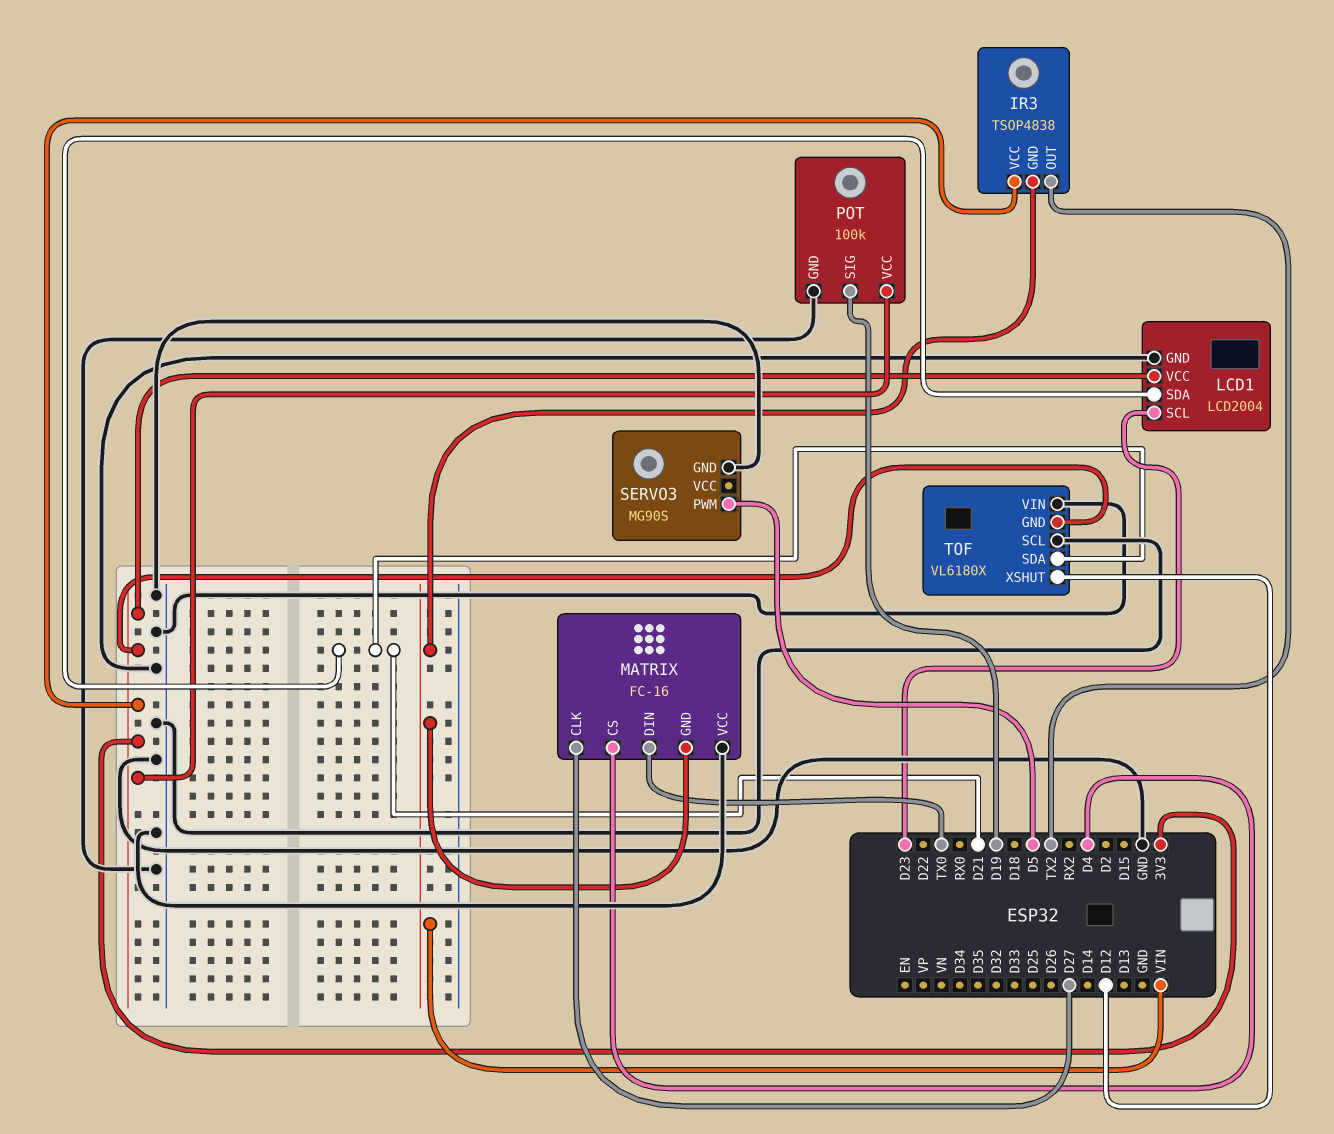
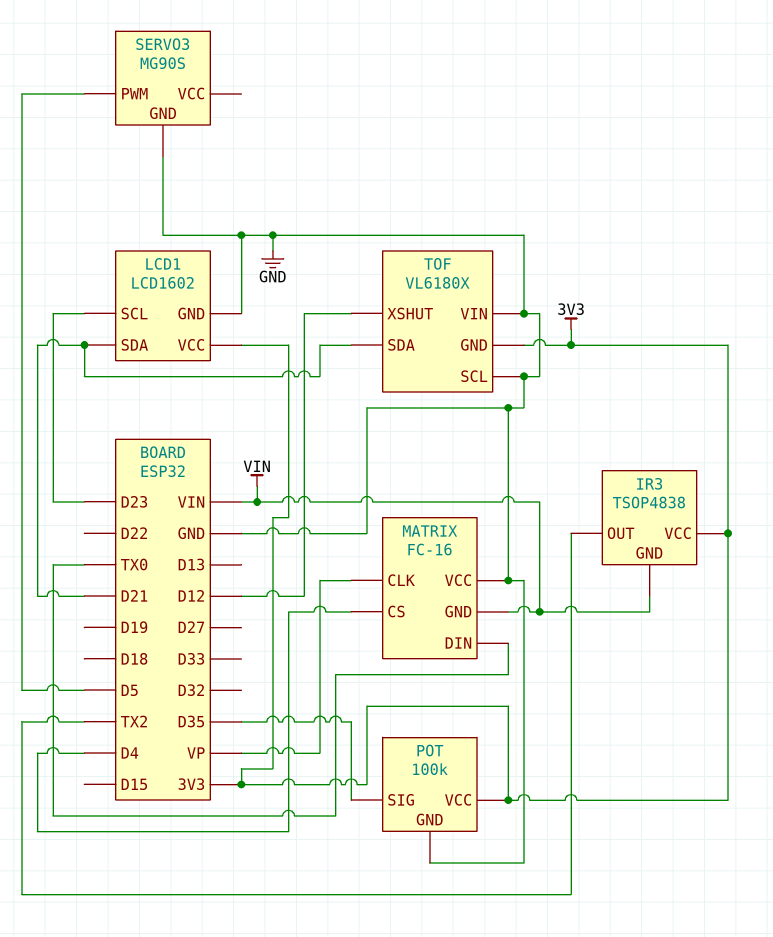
LCD1: LCD2004 -> LCD1602
MATRIX pin CLK: D27 -> VP
POT pin SIG: D19 -> D35

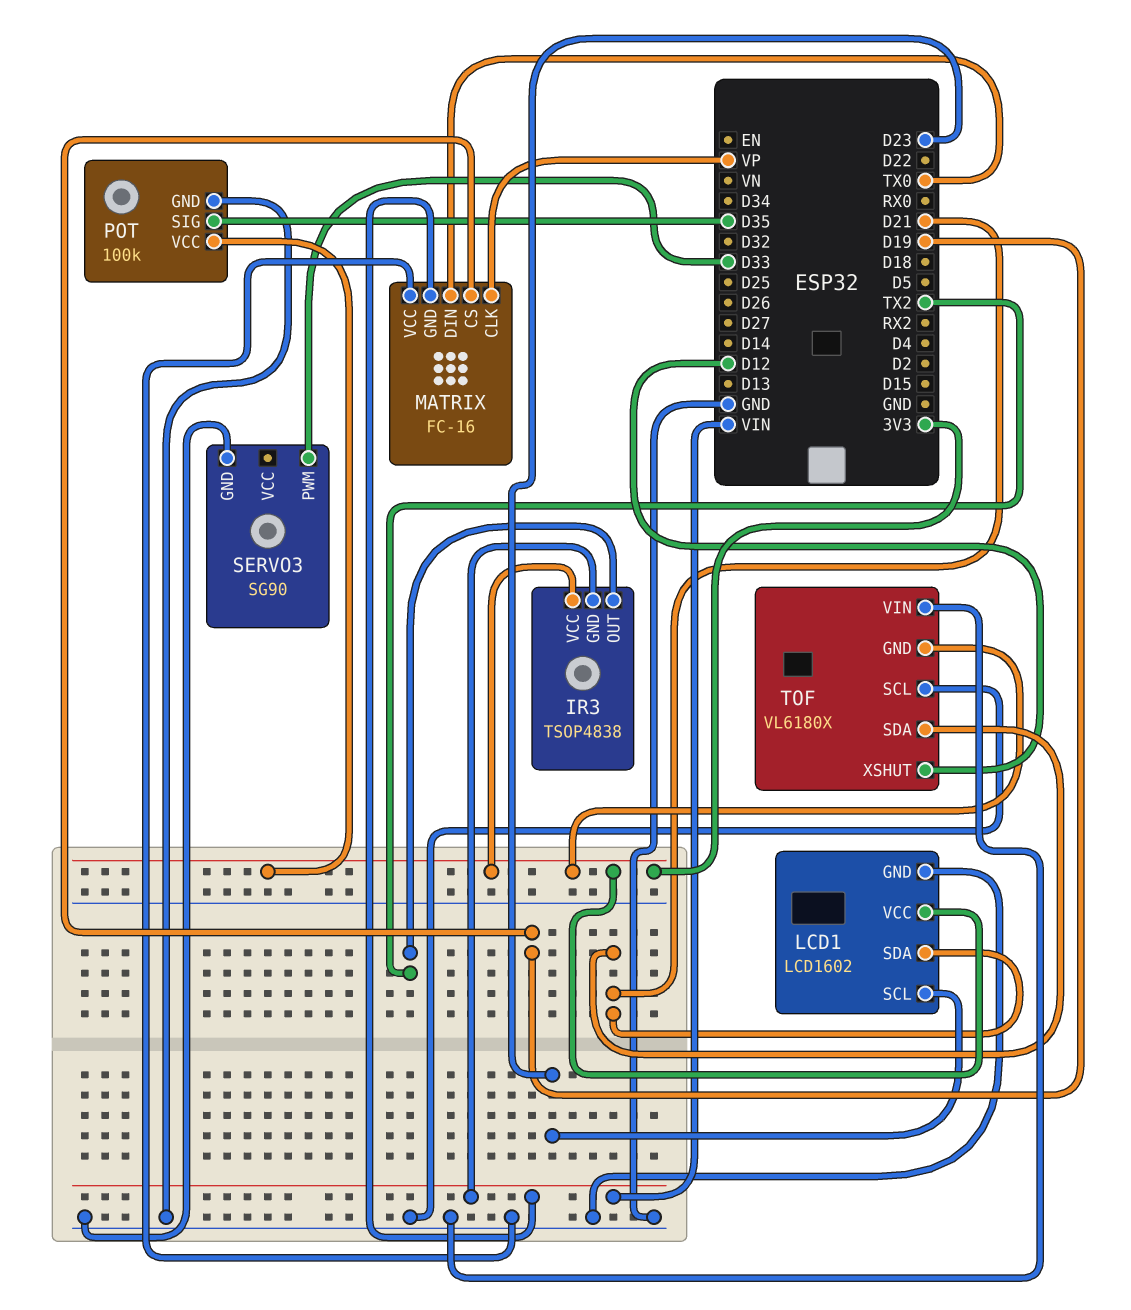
MATRIX pin CS: D4 -> D19
SERVO3: MG90S -> SG90
SERVO3 pin PWM: D5 -> D33

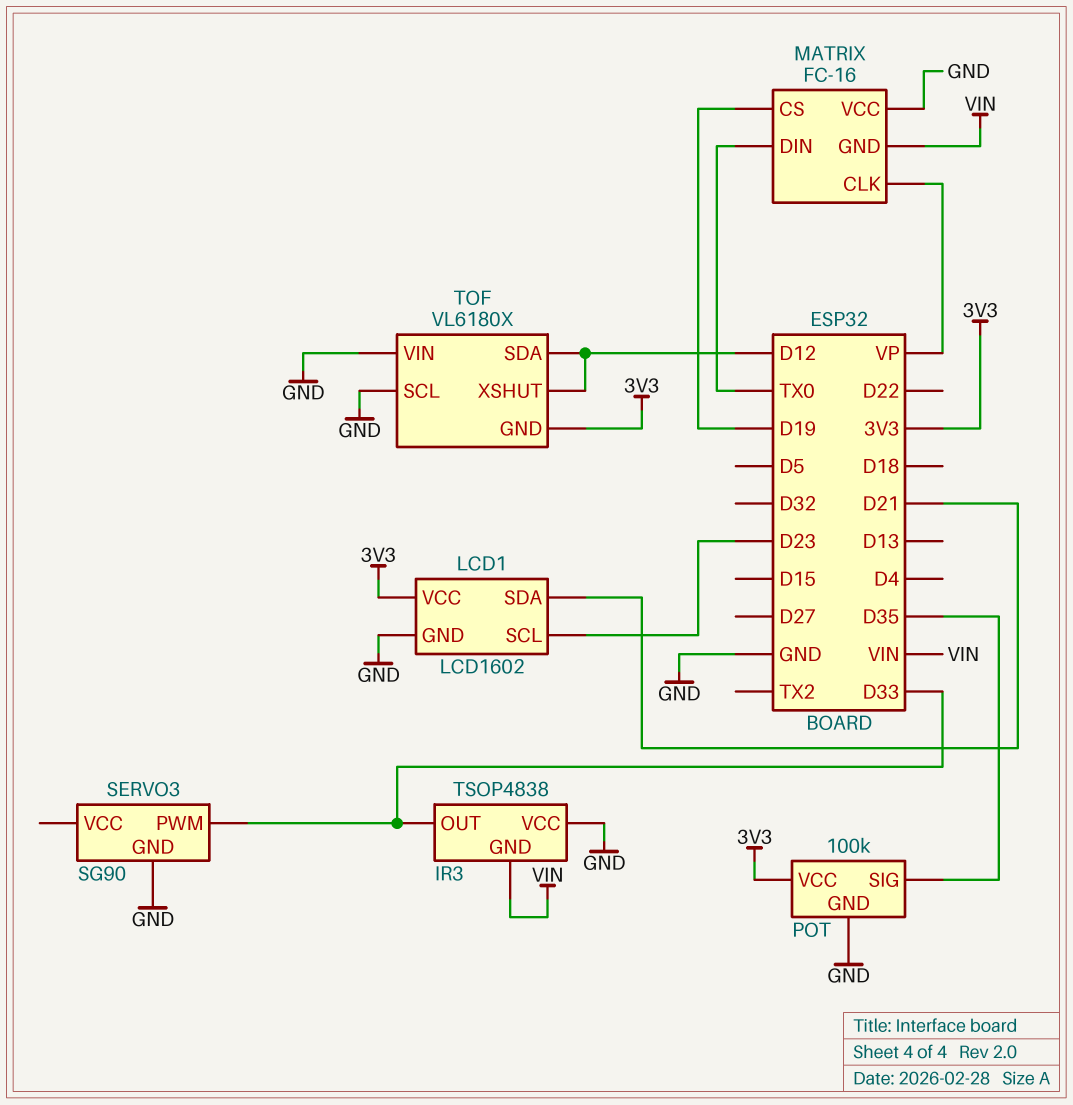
IR3 pin OUT: TX2 -> D33
IR3 pin VCC: 3V3 -> GND
TOF pin SDA: D21 -> D12

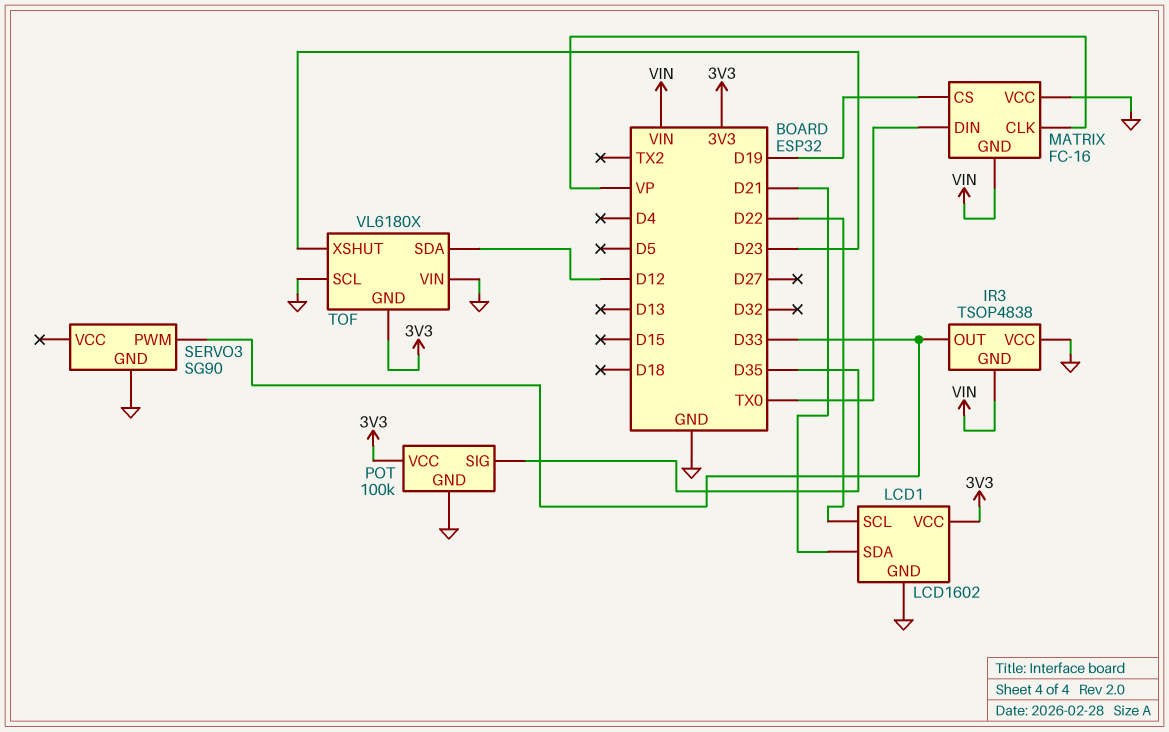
LCD1 pin SCL: D23 -> D22
TOF pin XSHUT: D12 -> D23

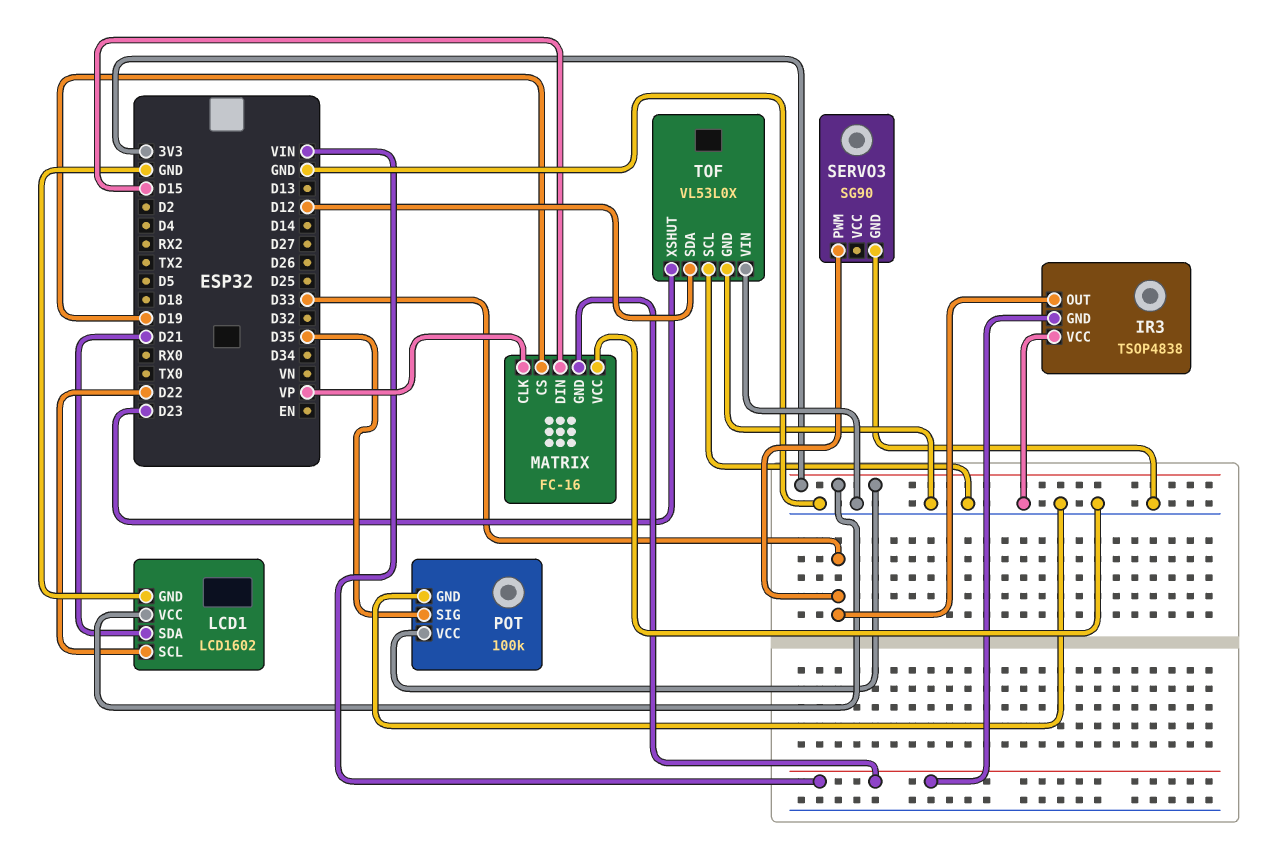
MATRIX pin DIN: TX0 -> D15
TOF: VL6180X -> VL53L0X
TOF pin GND: 3V3 -> GND

